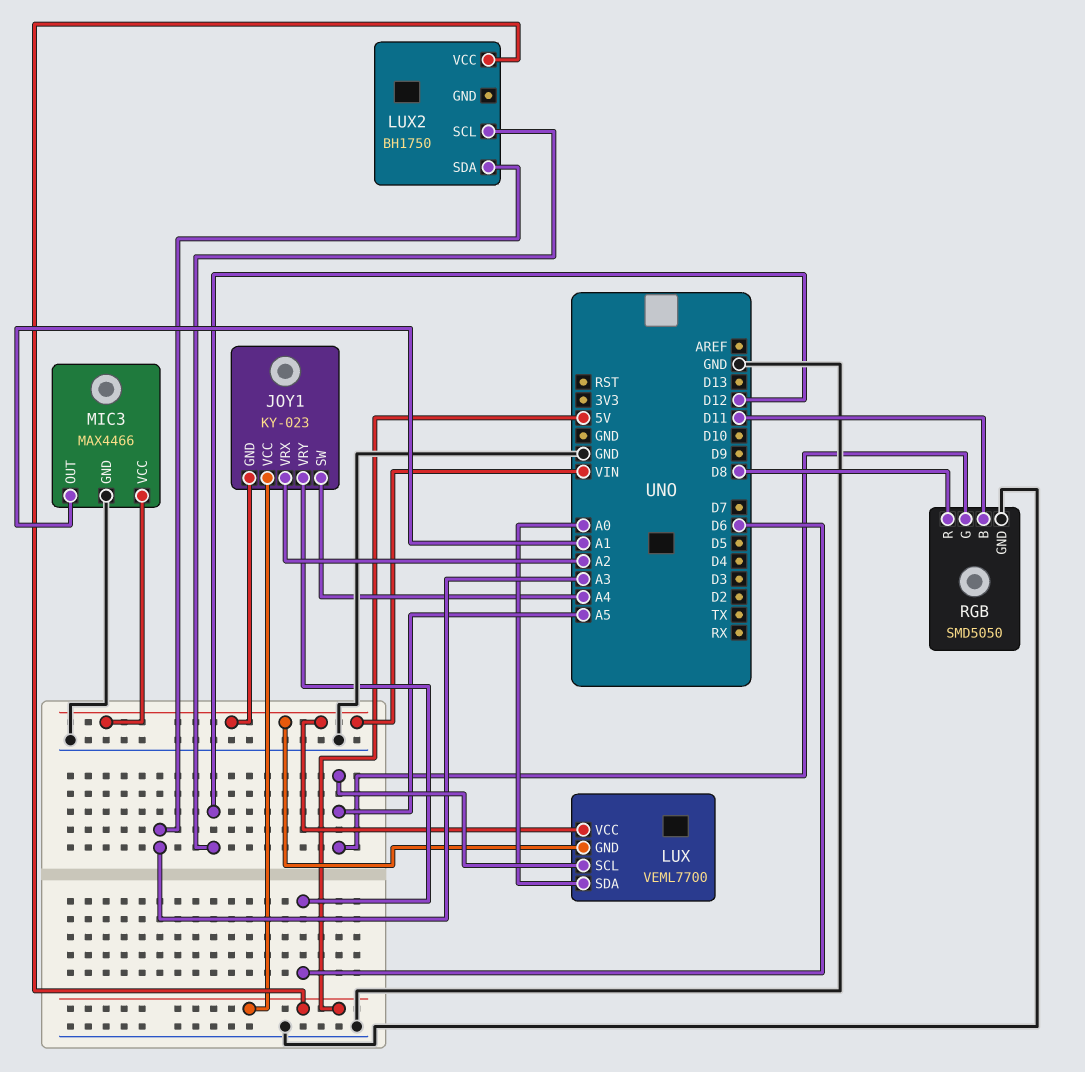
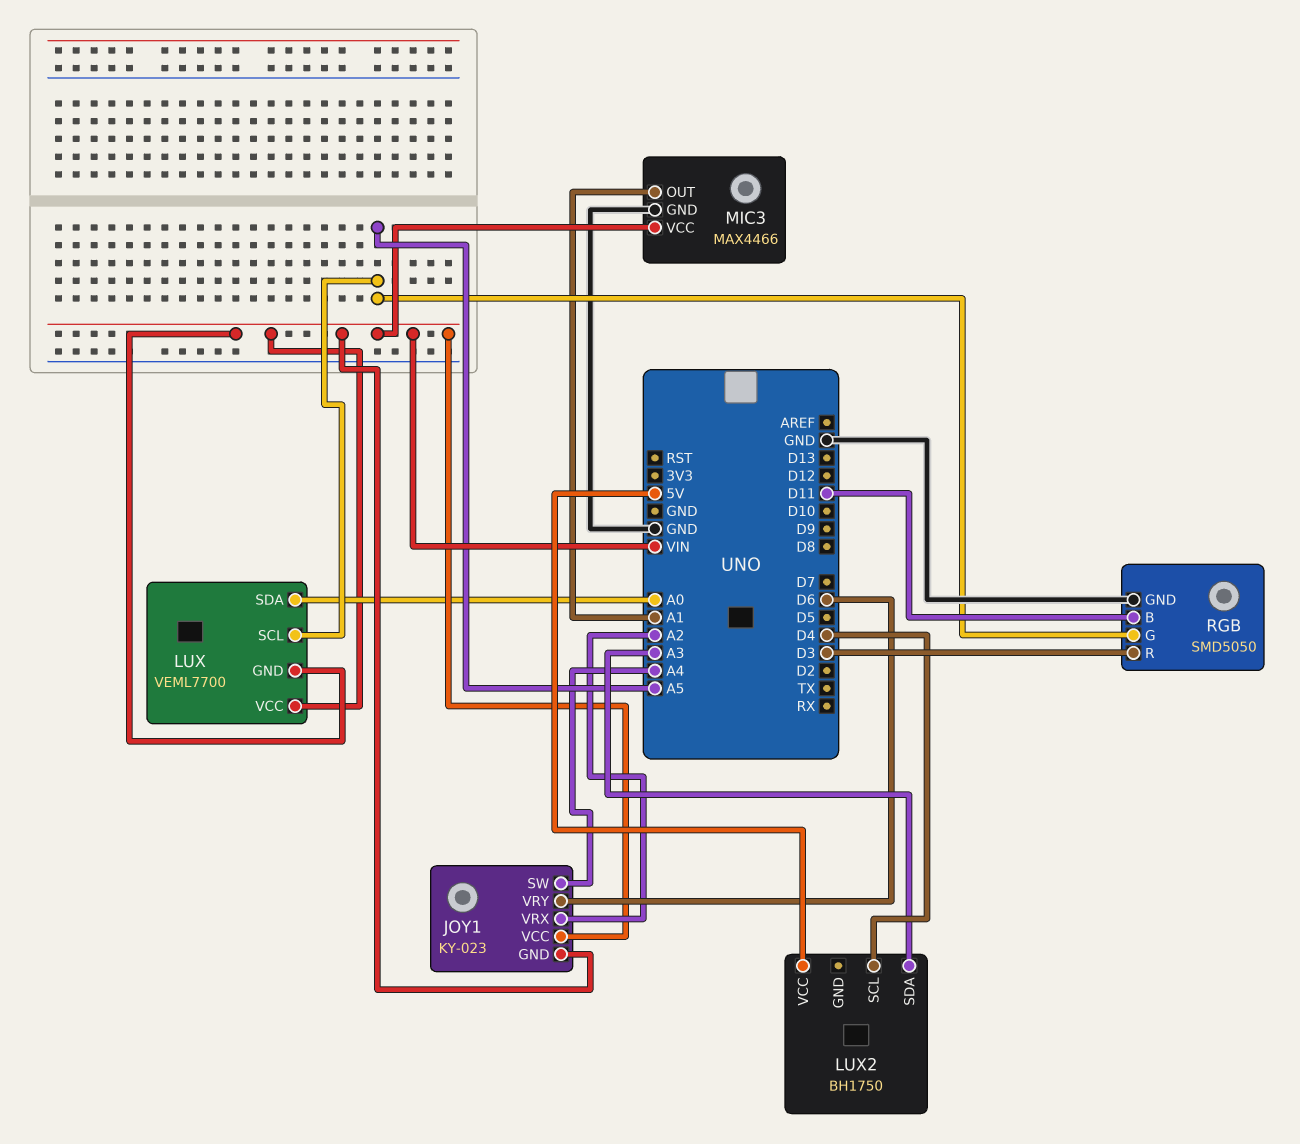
JOY1 pin VCC: 5V -> VIN
LUX2 pin SCL: D12 -> D4
RGB pin R: D8 -> D3

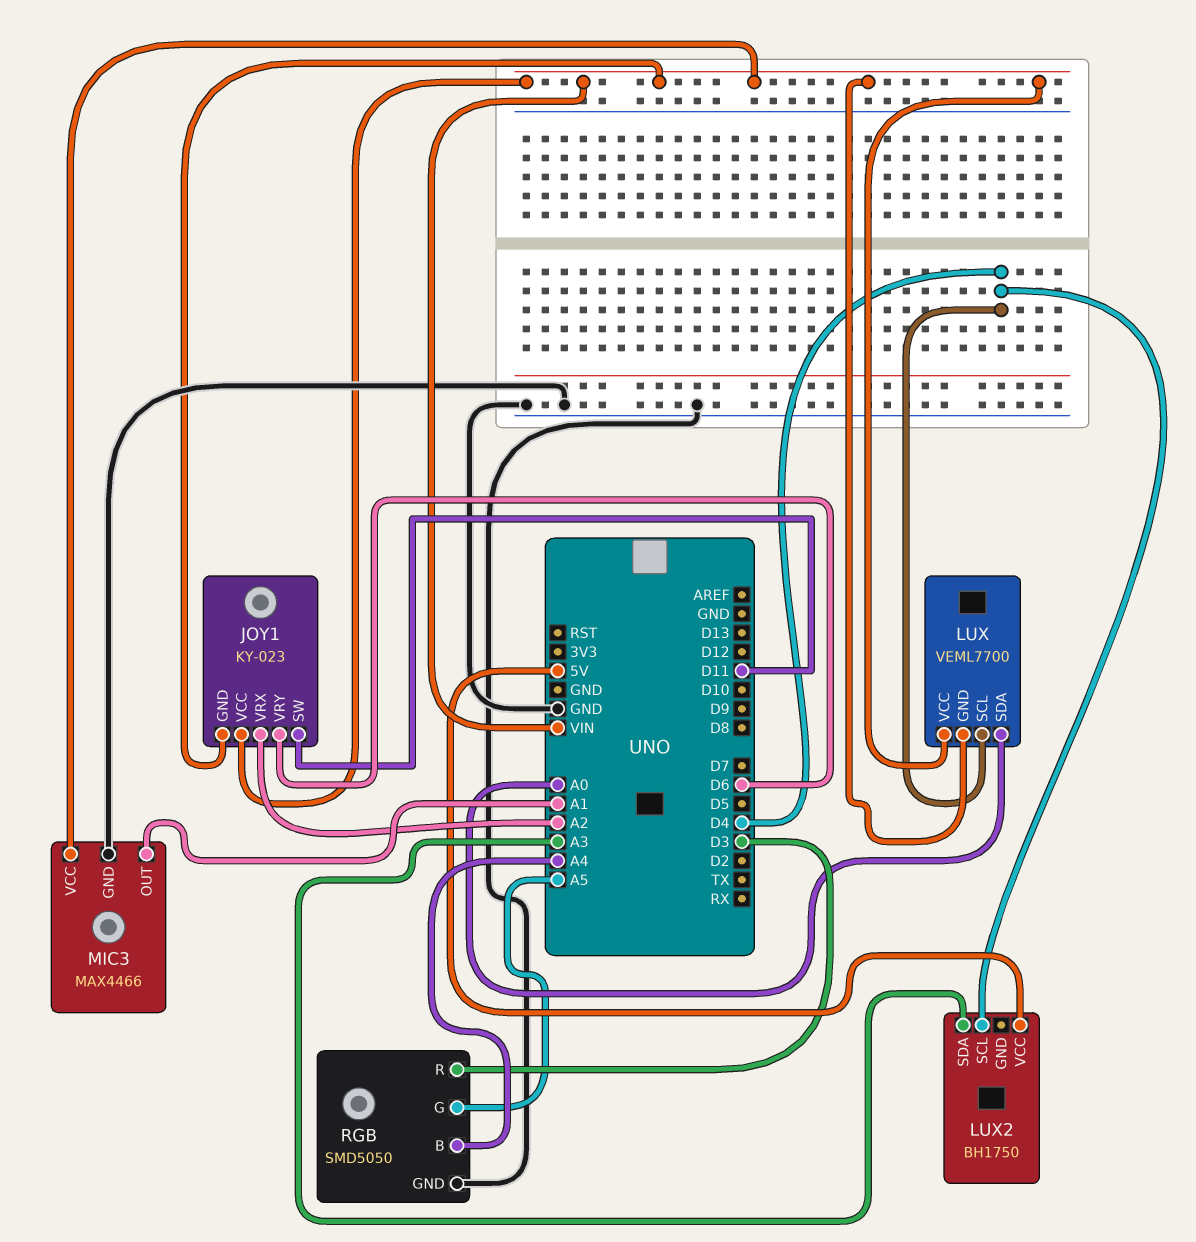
JOY1 pin SW: A4 -> D11
LUX pin SCL: A5 -> D4
RGB pin B: D11 -> A4

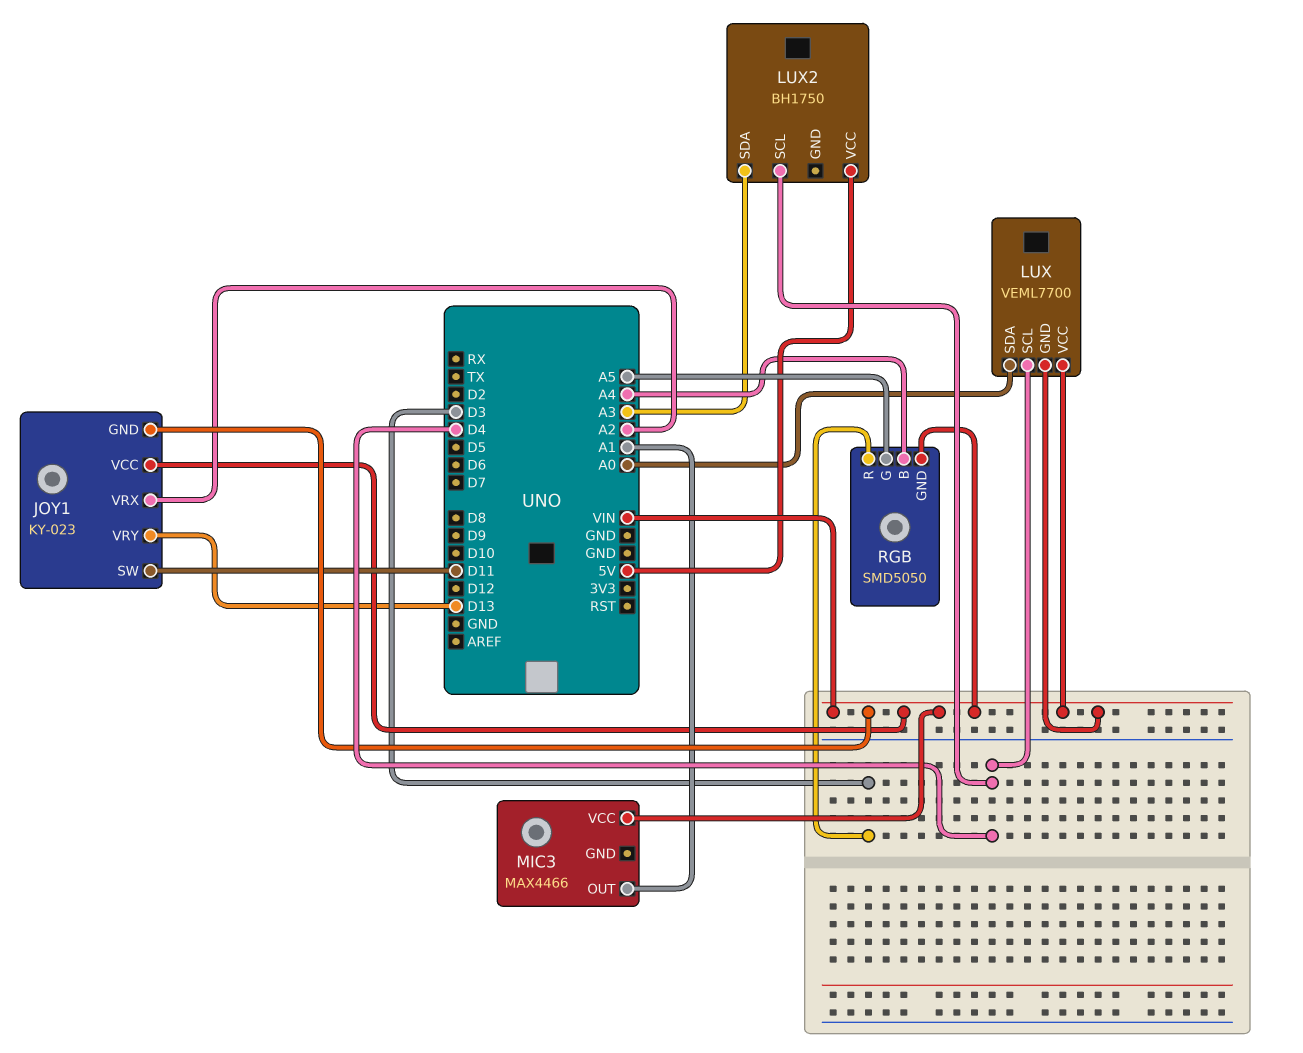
JOY1 pin VRY: D6 -> D13
MIC3 pin GND: GND -> none
RGB pin GND: GND -> VIN

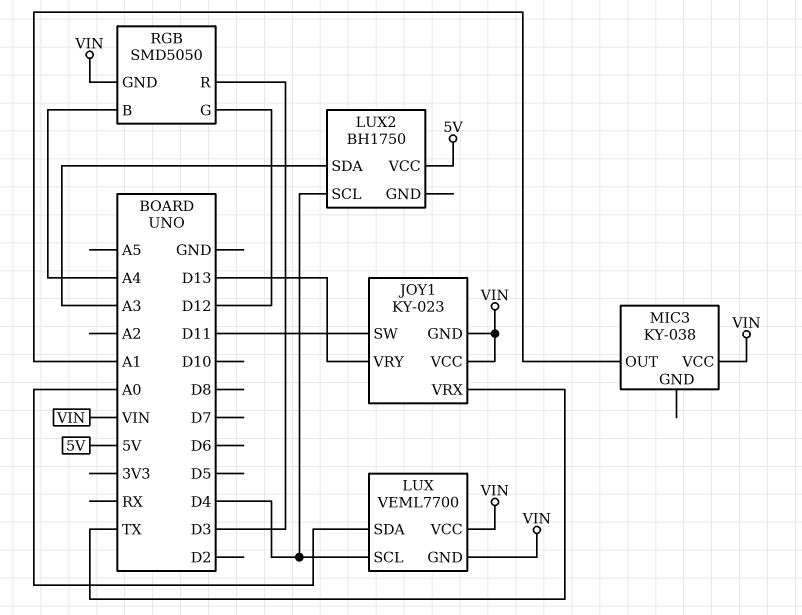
JOY1 pin VRX: A2 -> TX
MIC3: MAX4466 -> KY-038
RGB pin G: A5 -> D12

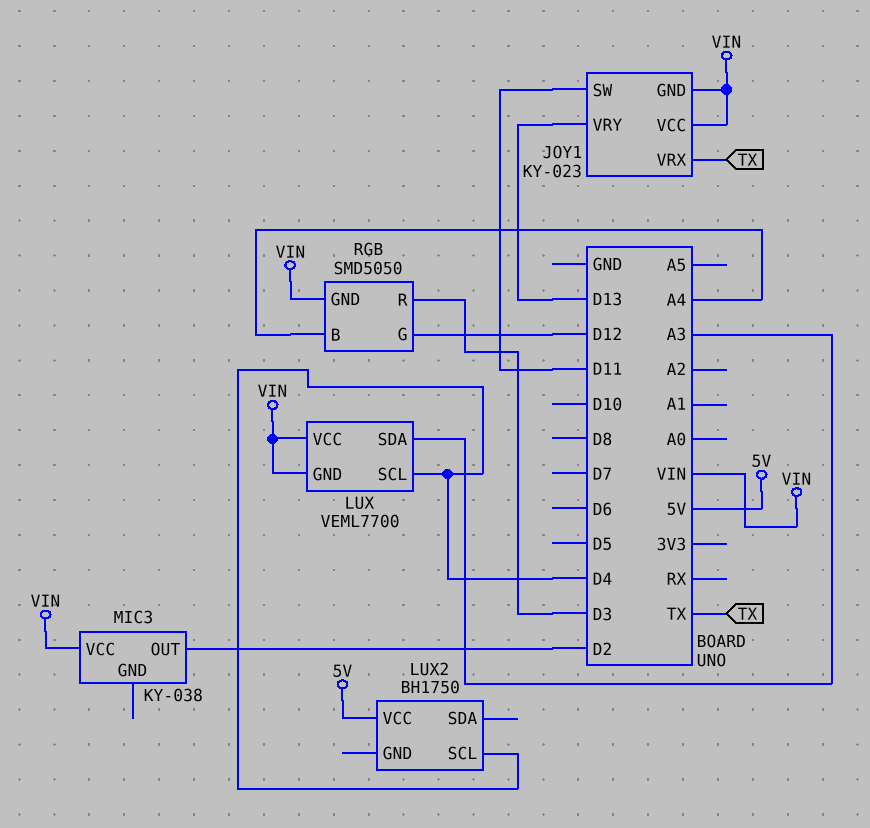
LUX pin SDA: A0 -> A3
LUX2 pin SDA: A3 -> none
MIC3 pin OUT: A1 -> D2

